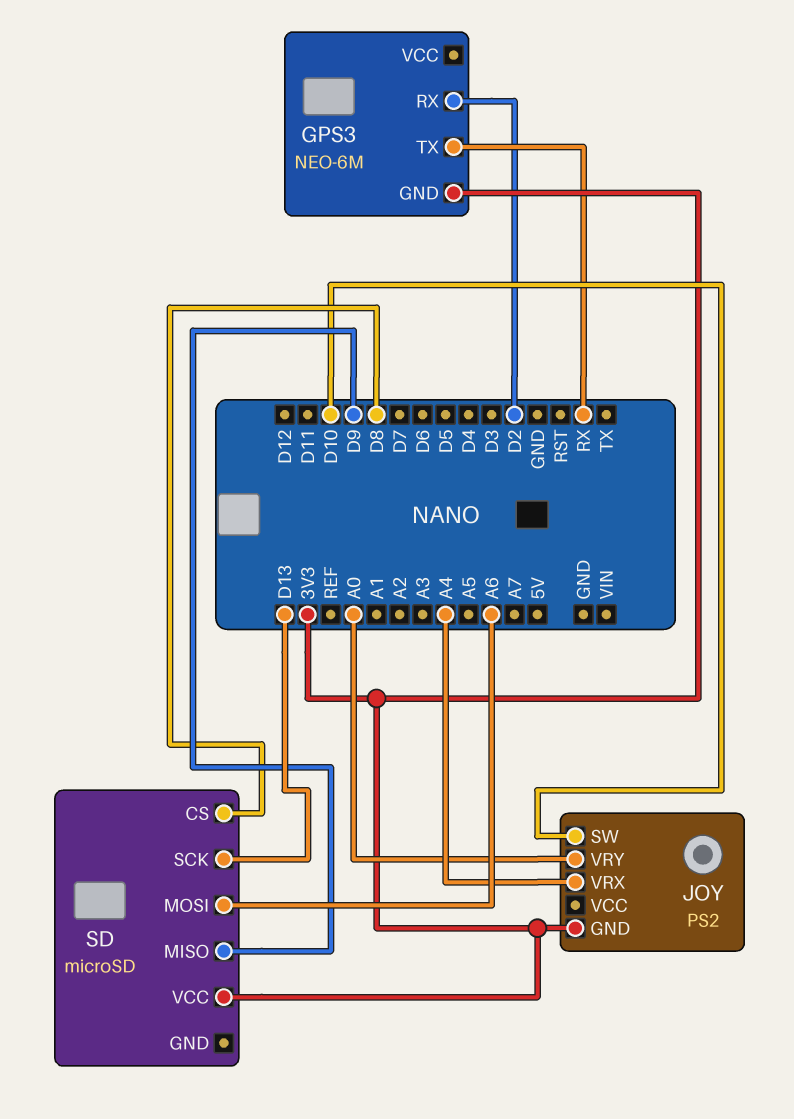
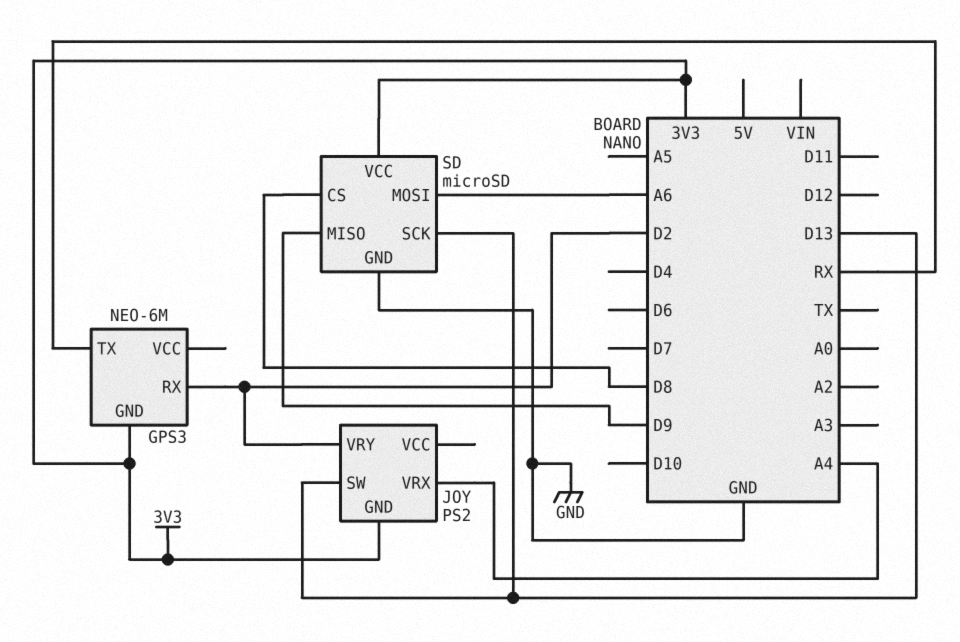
JOY pin SW: D10 -> D13
JOY pin VRY: A0 -> D2
SD pin GND: none -> GND

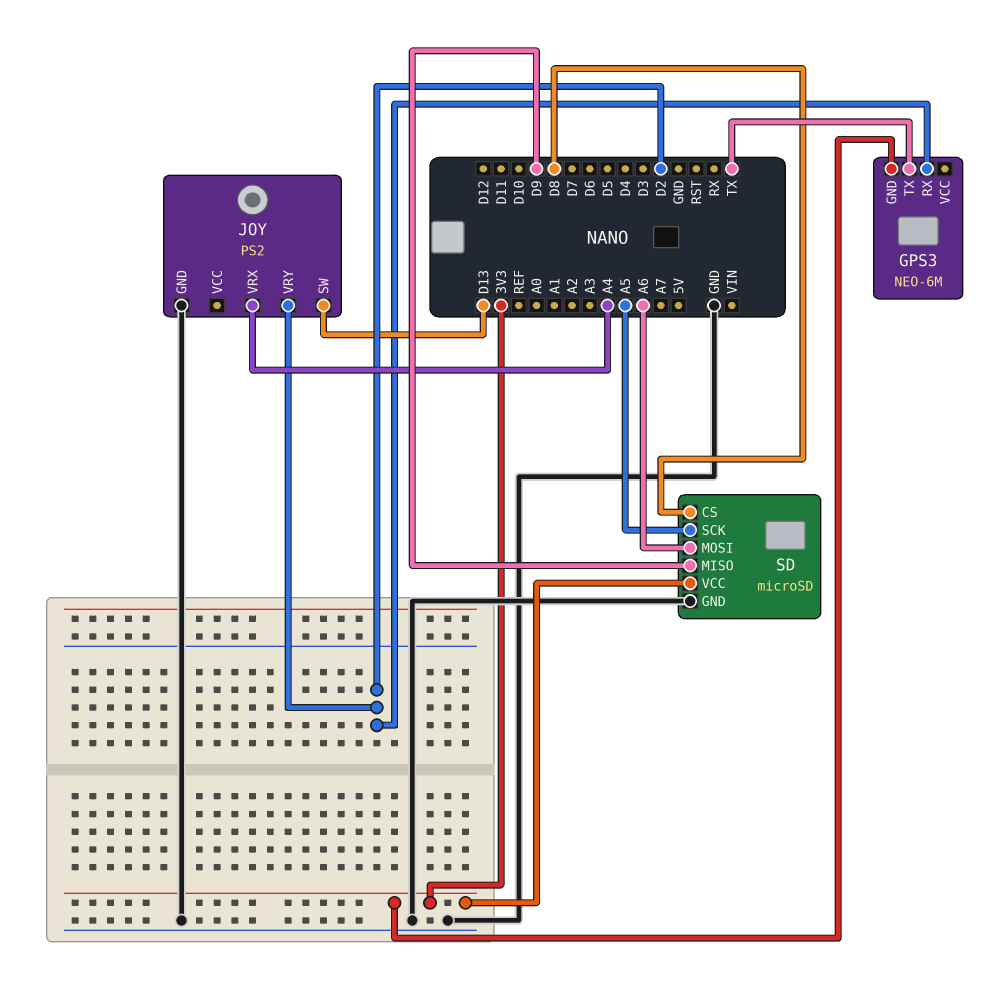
GPS3 pin TX: RX -> TX
JOY pin GND: 3V3 -> GND
SD pin SCK: D13 -> A5

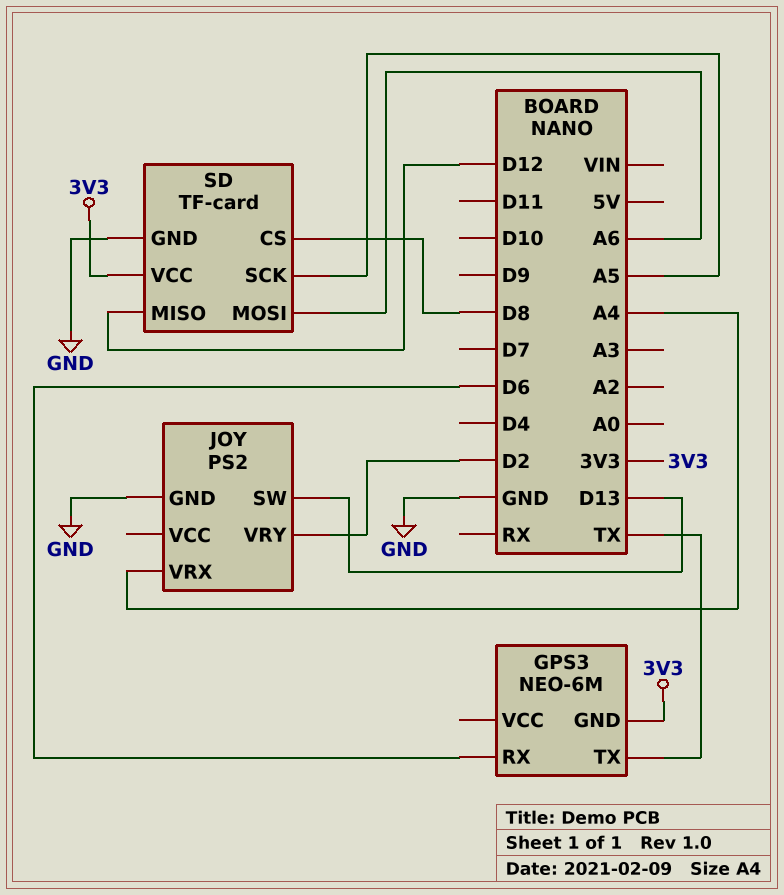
GPS3 pin RX: D2 -> D6
SD: microSD -> TF-card
SD pin MISO: D9 -> D12

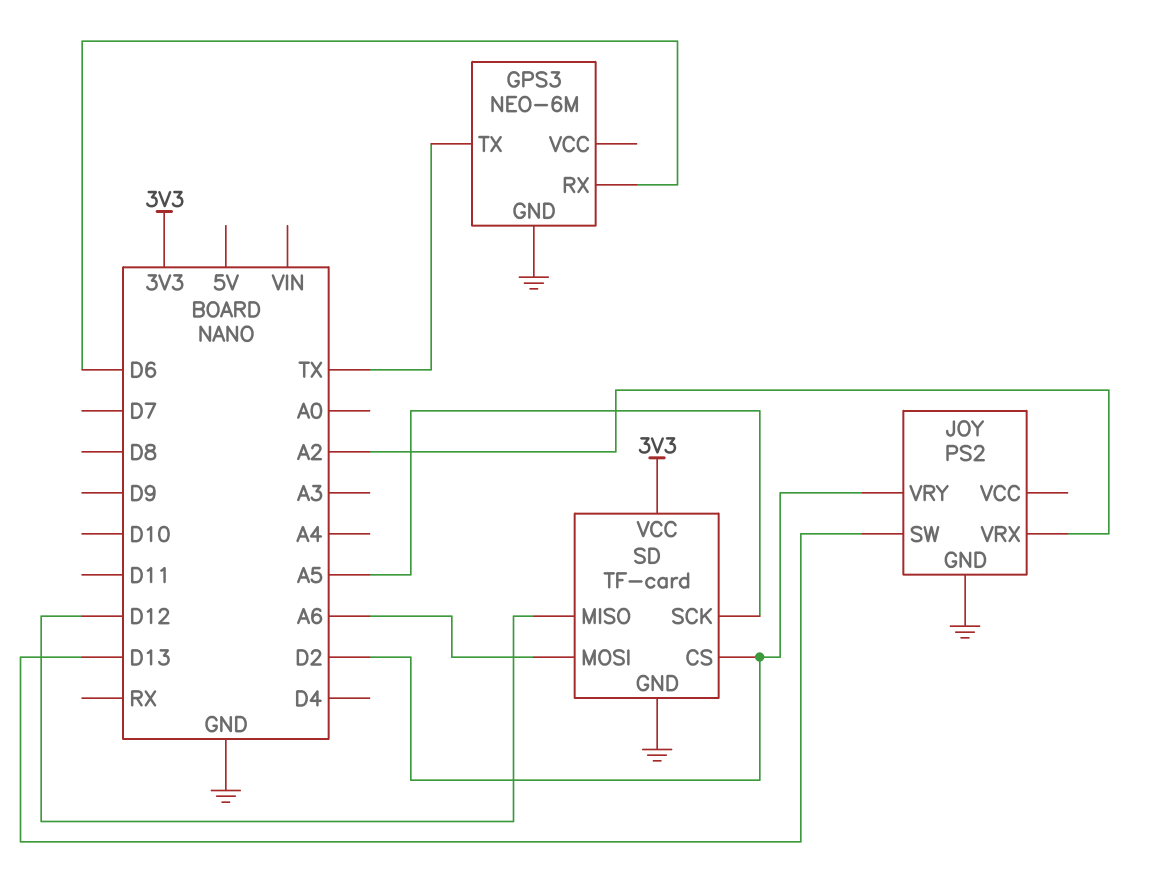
GPS3 pin GND: 3V3 -> GND
JOY pin VRX: A4 -> A2
SD pin CS: D8 -> D2

